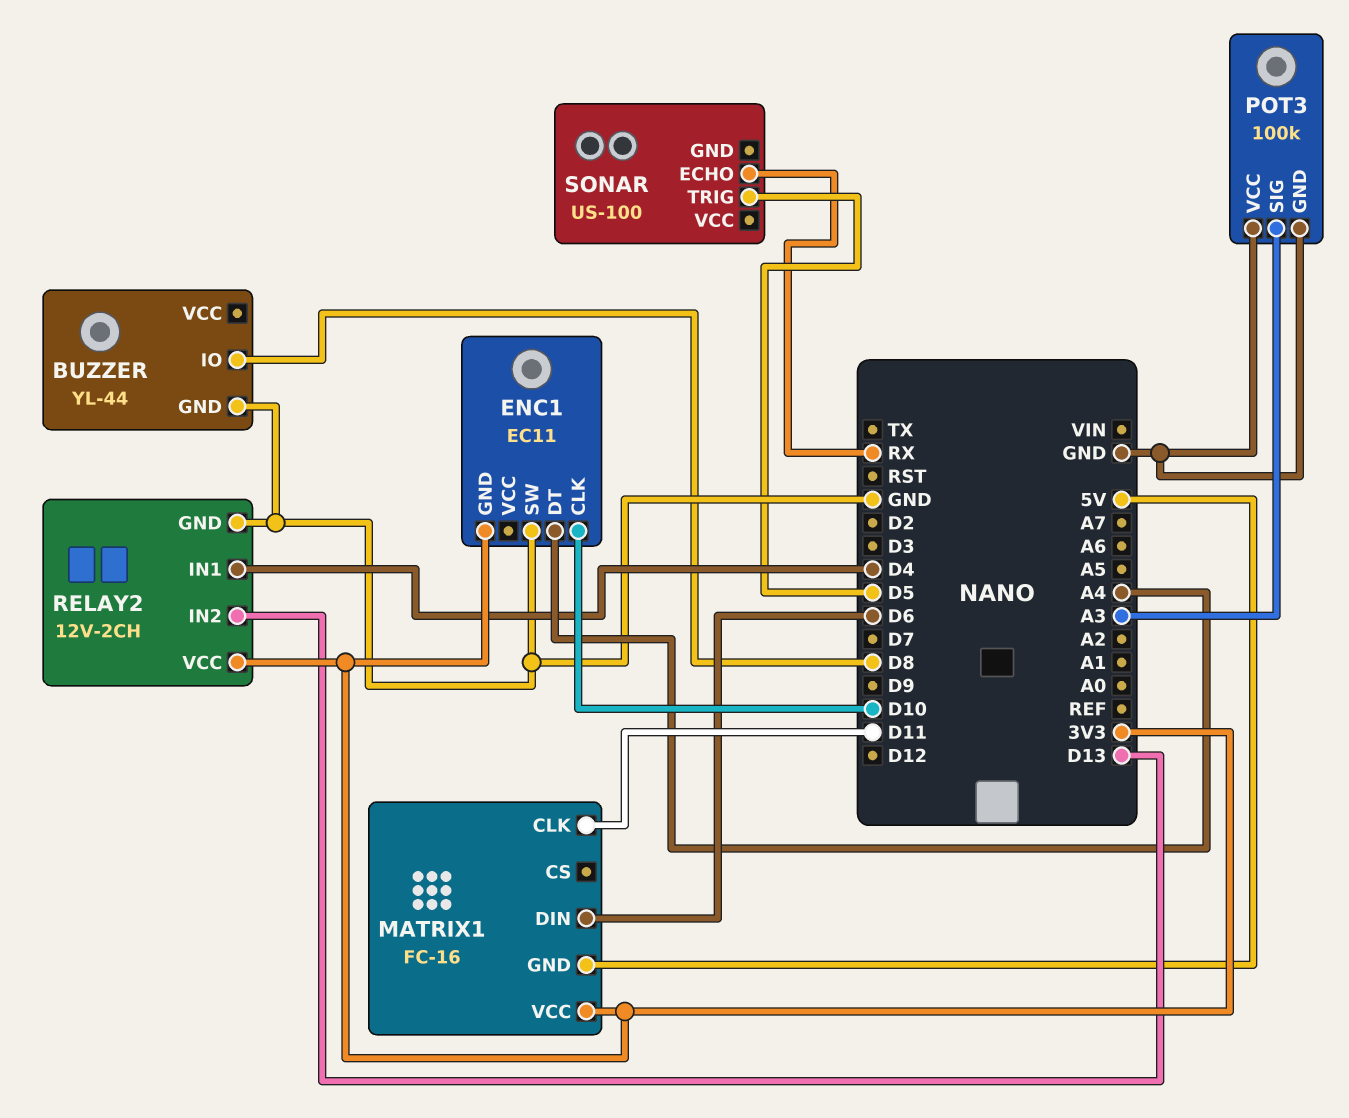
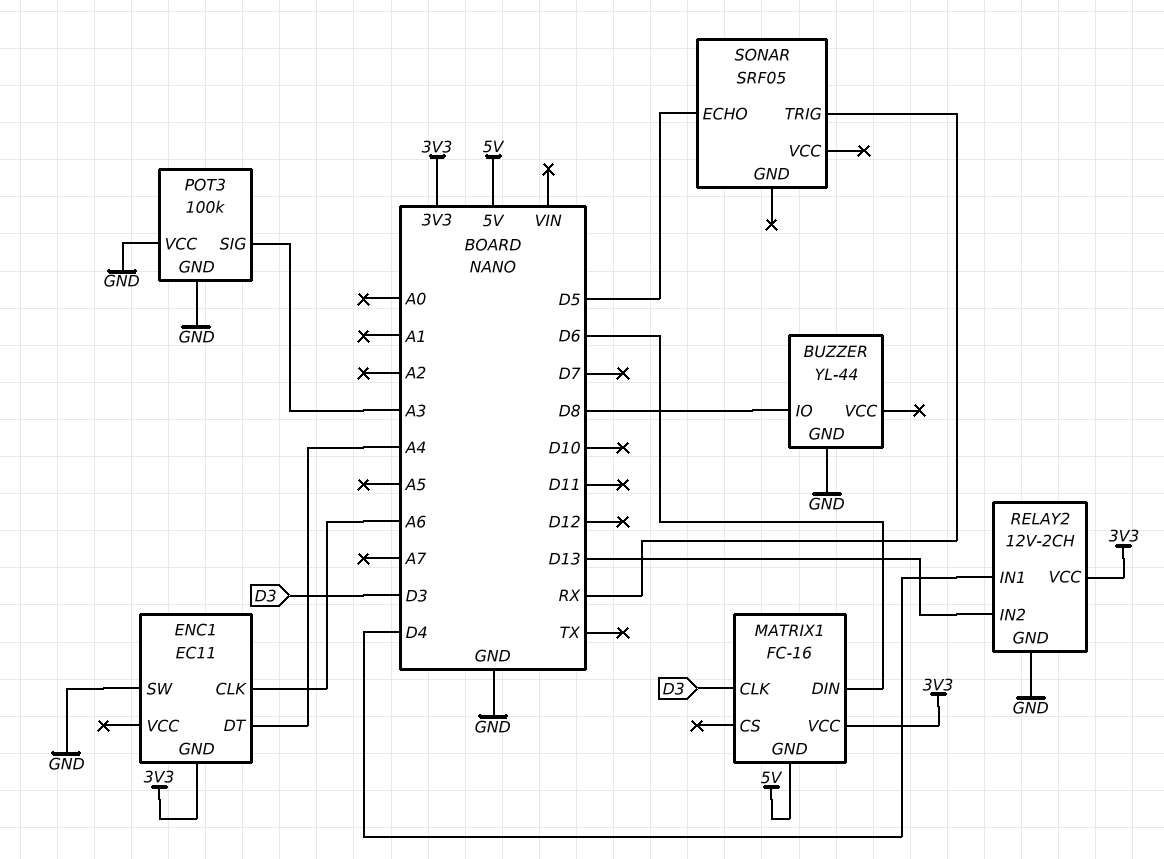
ENC1 pin CLK: D10 -> A6
MATRIX1 pin CLK: D11 -> D3
SONAR: US-100 -> SRF05
SONAR pin ECHO: RX -> D5
SONAR pin TRIG: D5 -> RX

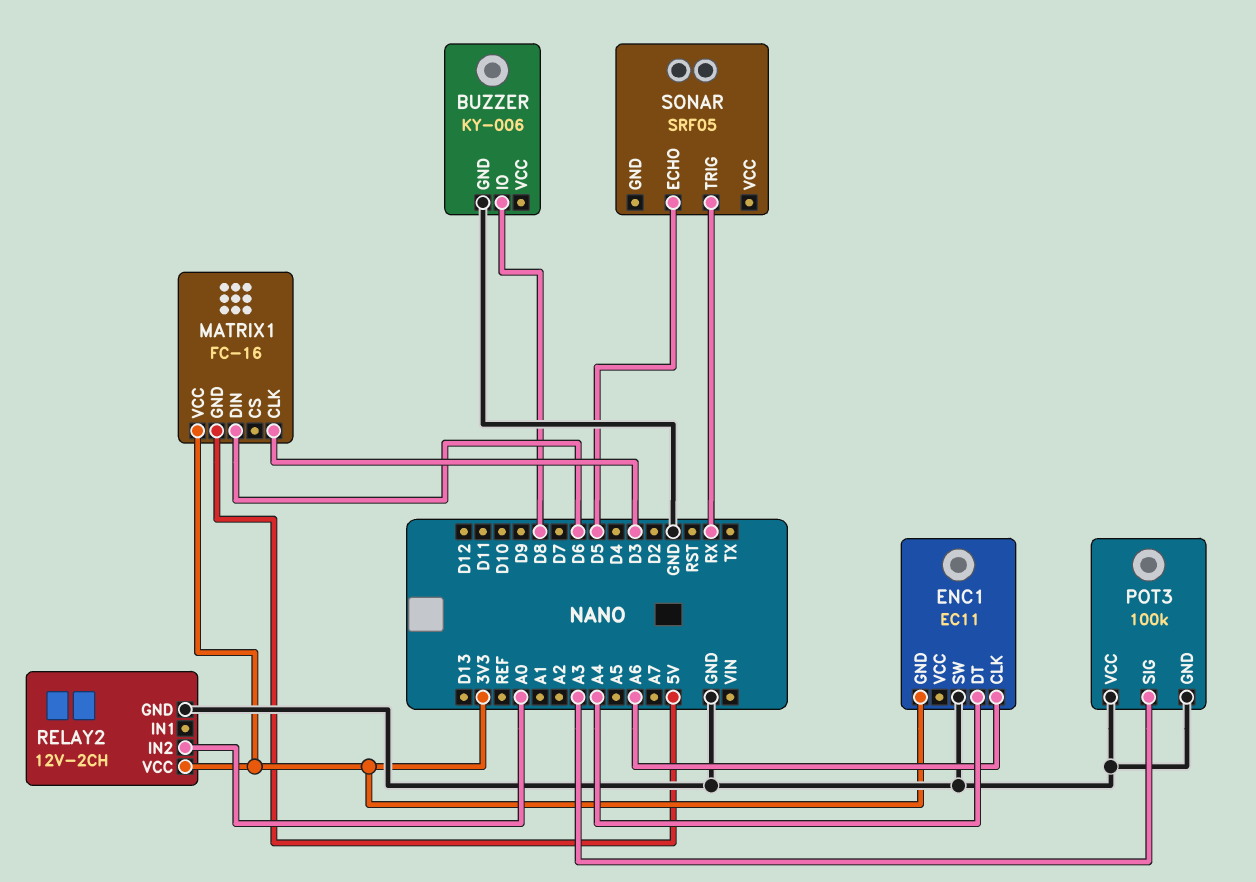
BUZZER: YL-44 -> KY-006
RELAY2 pin IN1: D4 -> none
RELAY2 pin IN2: D13 -> A0

